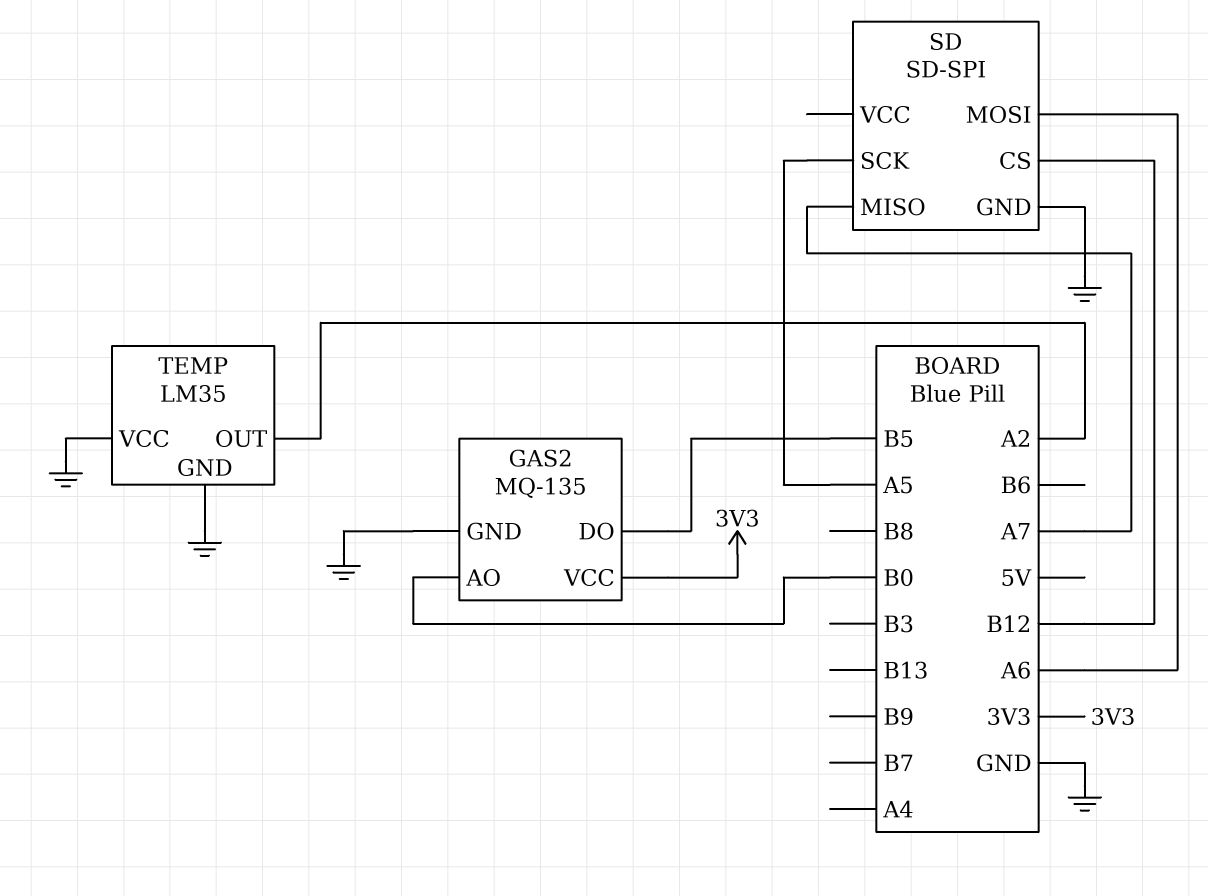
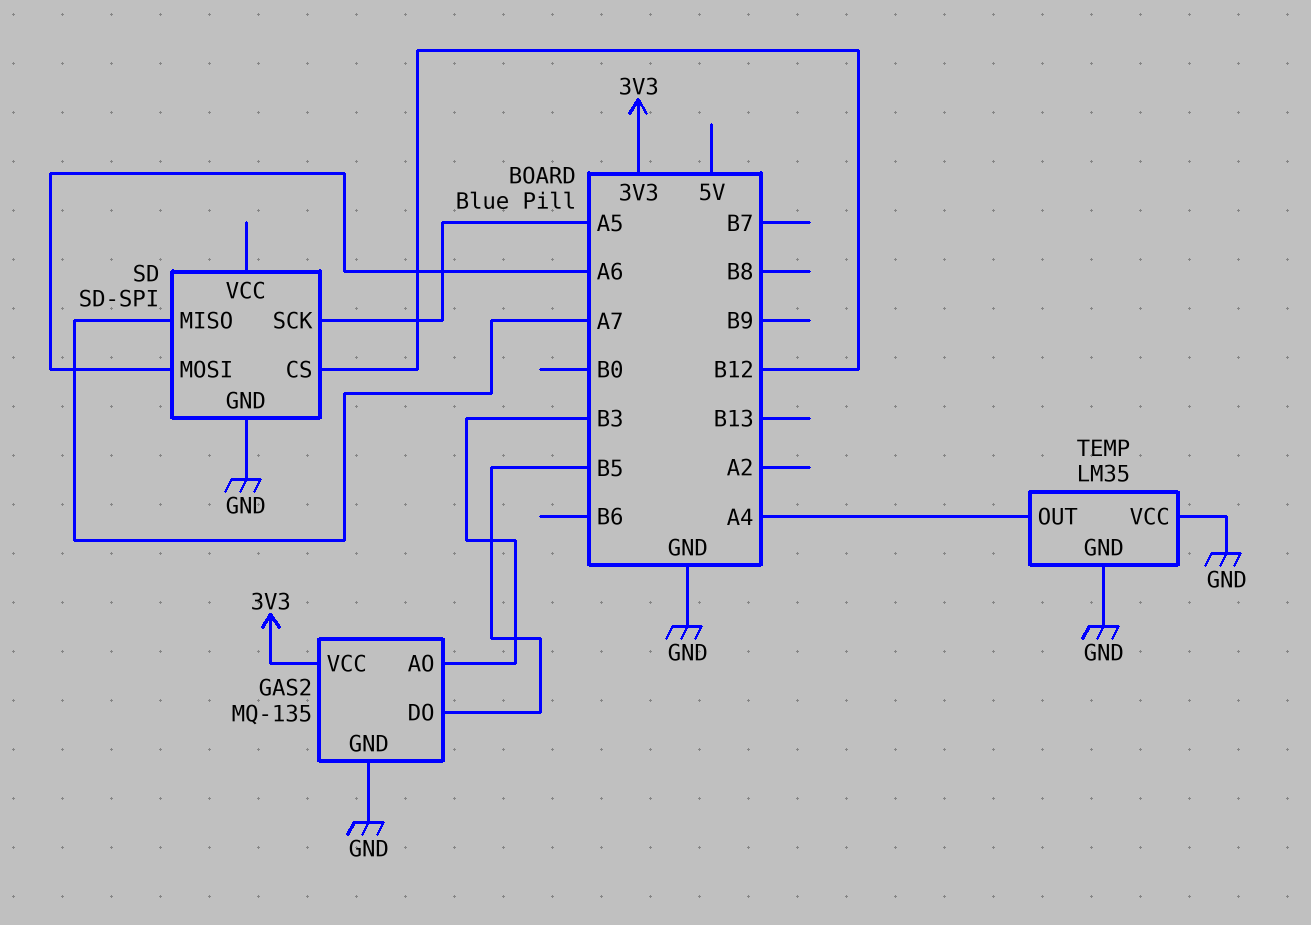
GAS2 pin AO: B0 -> B3
TEMP pin OUT: A2 -> A4

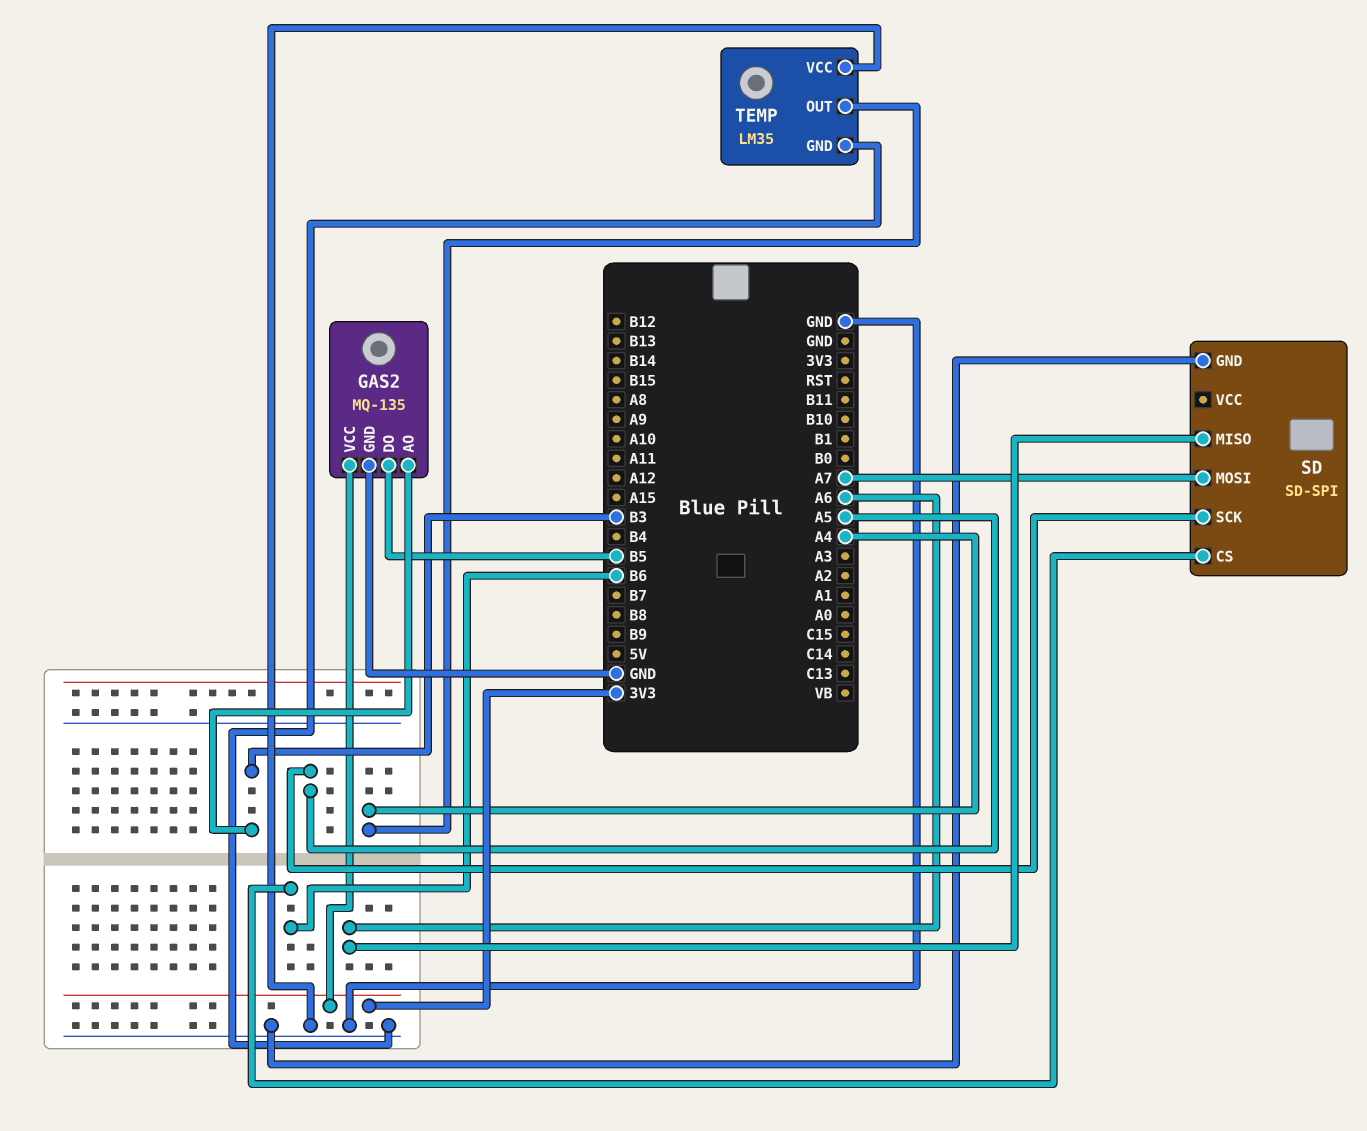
SD pin CS: B12 -> B6
SD pin MISO: A7 -> A6
SD pin MOSI: A6 -> A7

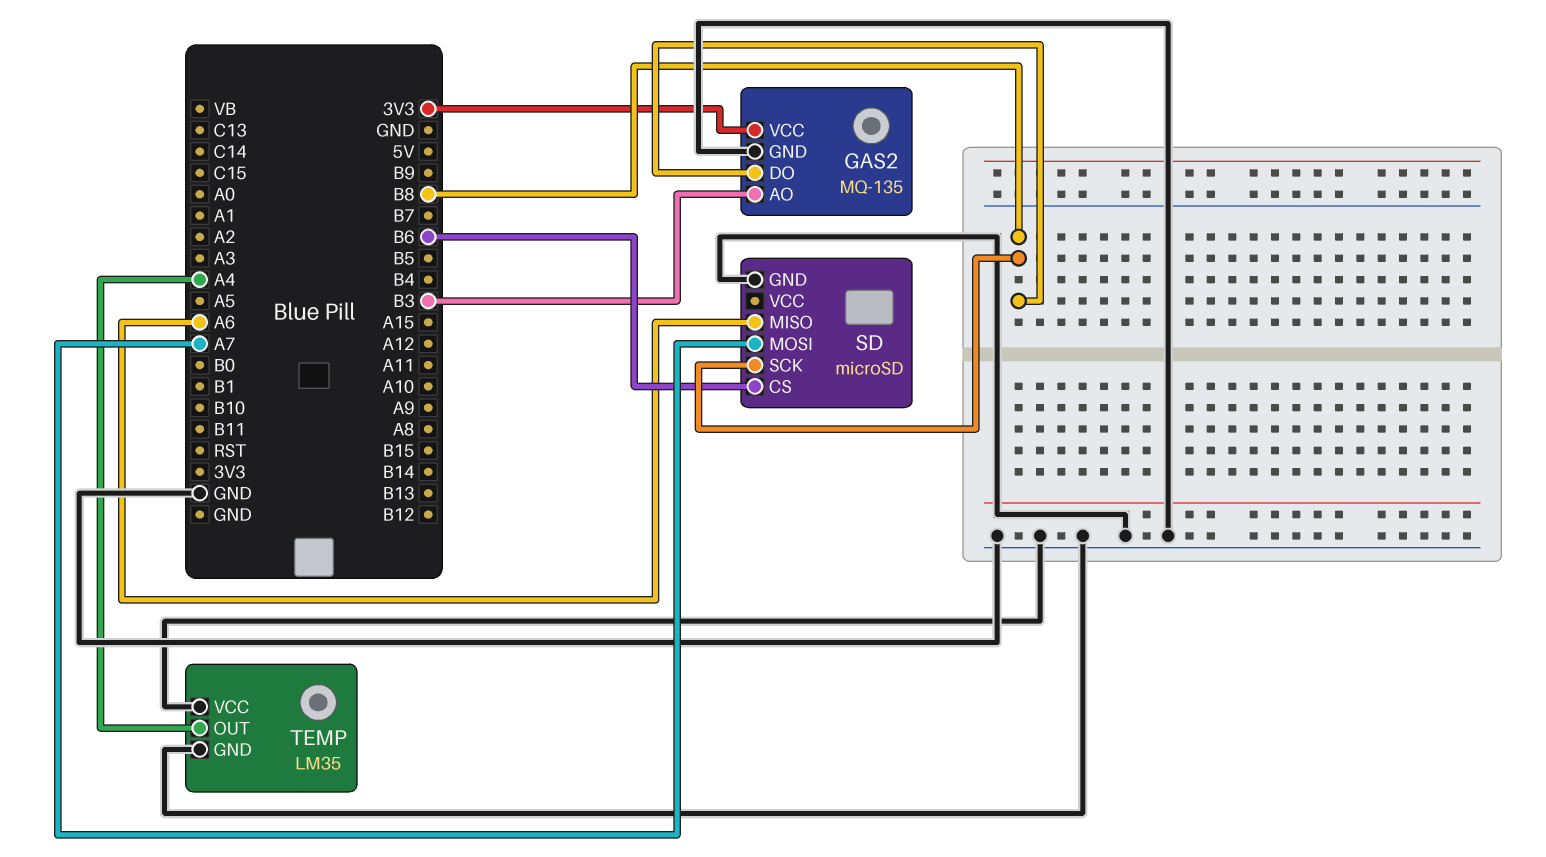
GAS2 pin DO: B5 -> B8
SD: SD-SPI -> microSD
SD pin SCK: A5 -> B8

